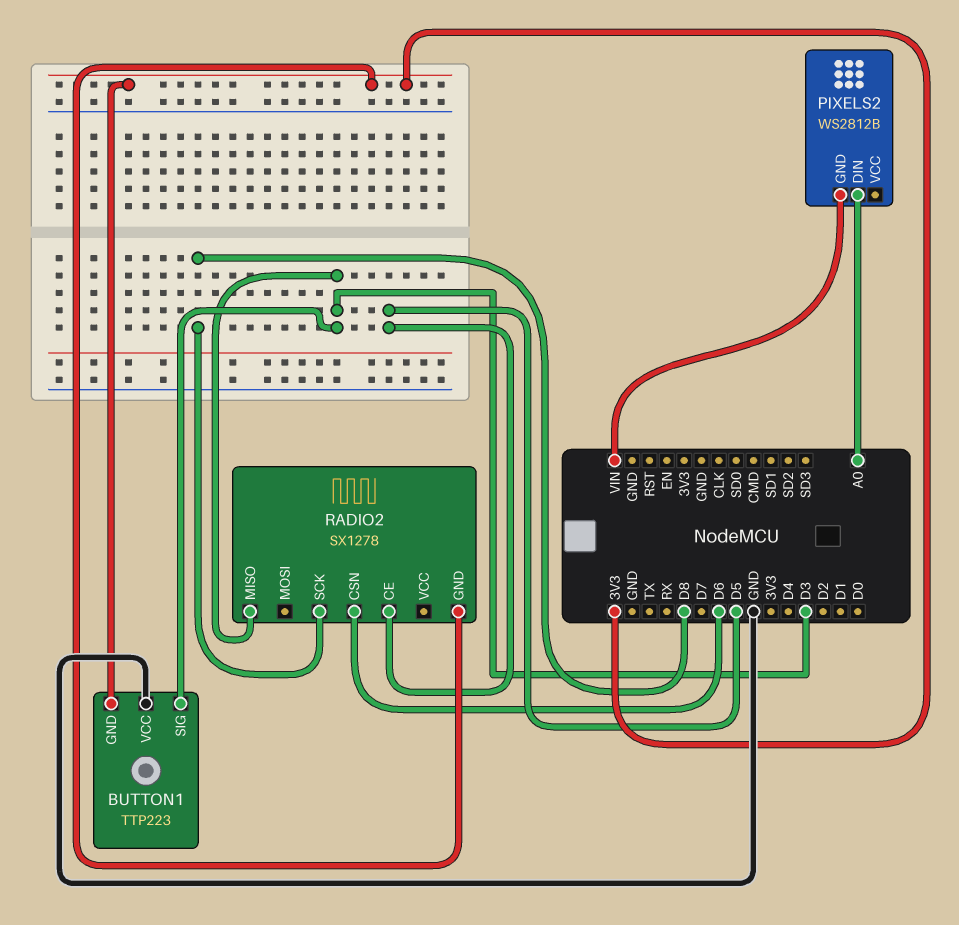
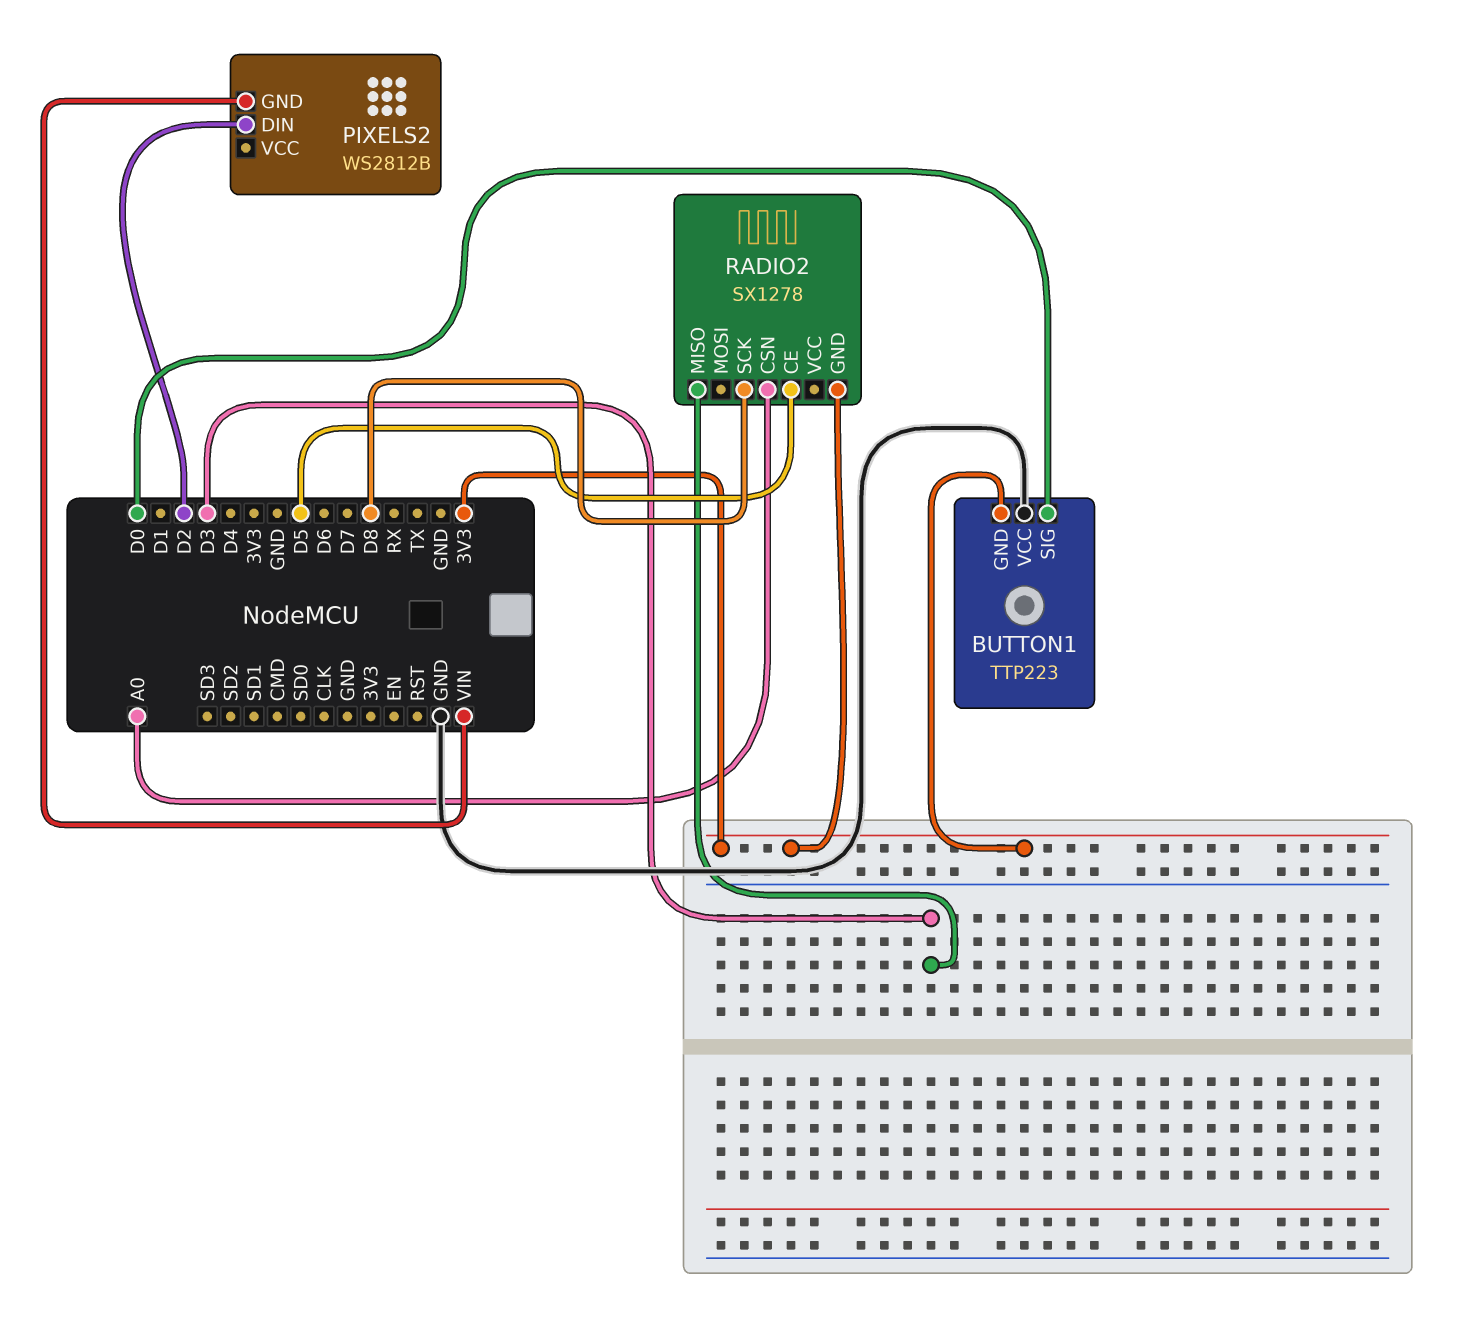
BUTTON1 pin SIG: D3 -> D0
PIXELS2 pin DIN: A0 -> D2
RADIO2 pin CSN: D6 -> A0

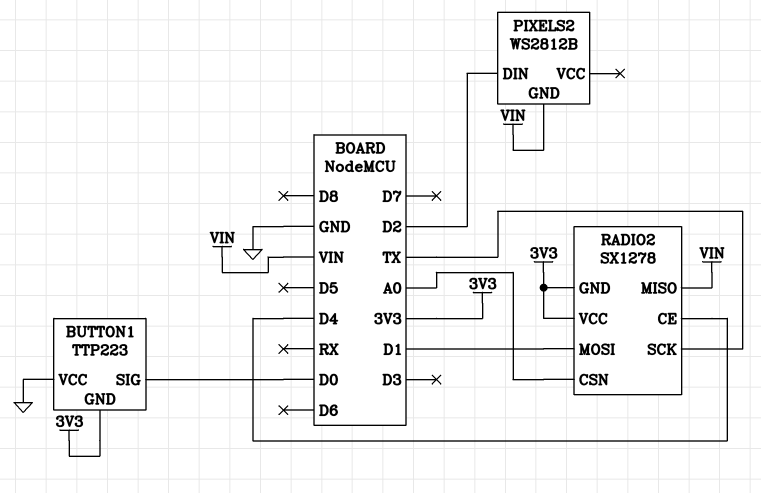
RADIO2 pin CE: D5 -> D4
RADIO2 pin MISO: D3 -> VIN
RADIO2 pin MOSI: none -> D1
RADIO2 pin SCK: D8 -> TX
RADIO2 pin VCC: none -> 3V3

